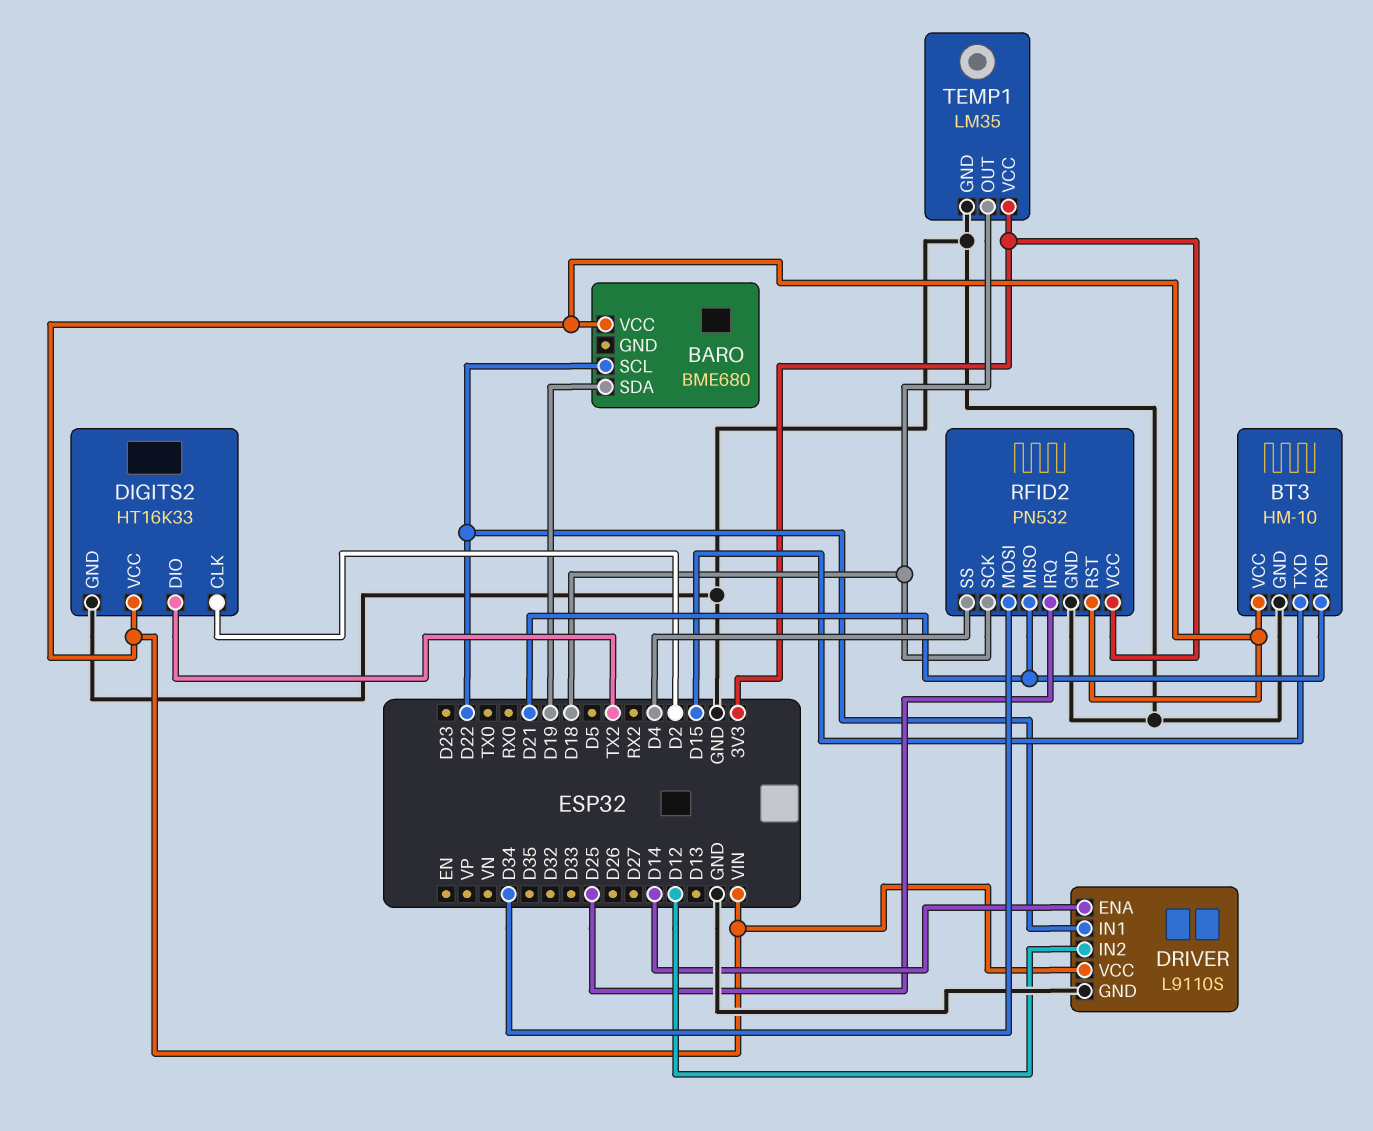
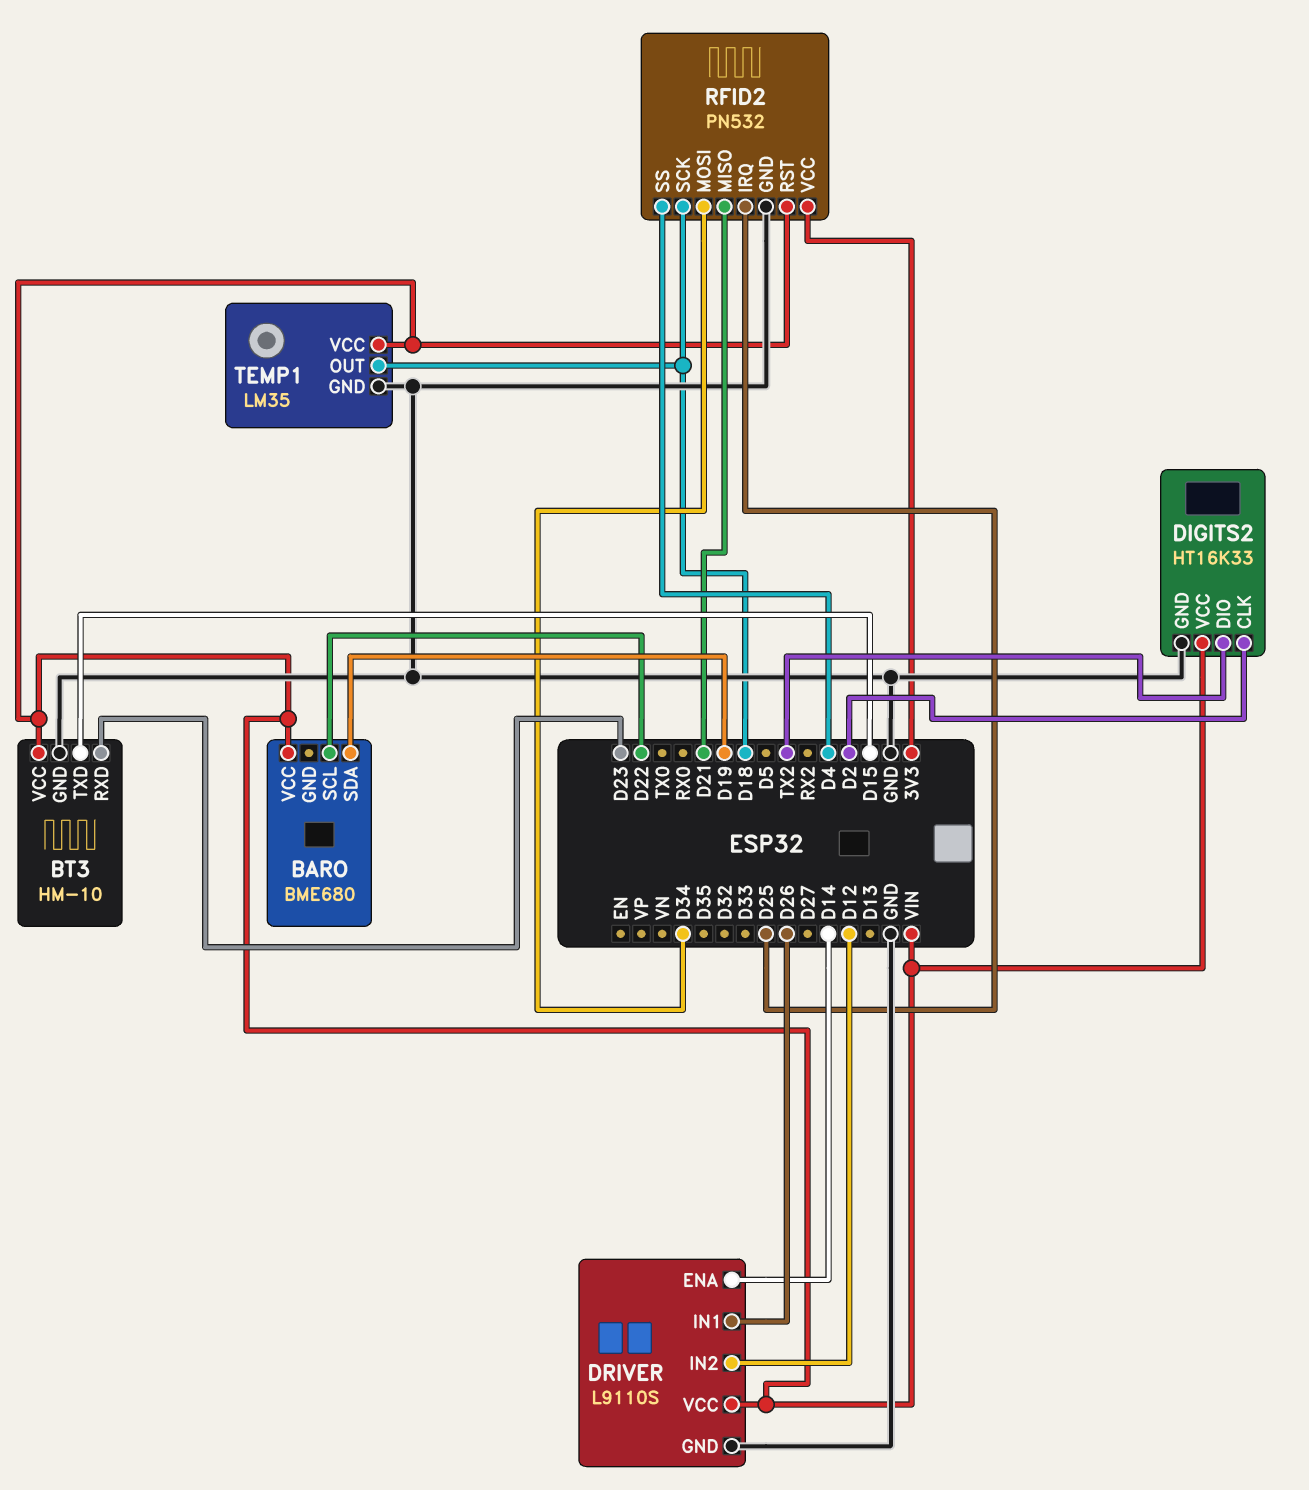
BT3 pin RXD: D21 -> D23
DRIVER pin IN1: D22 -> D26
TEMP1 pin VCC: 3V3 -> VIN

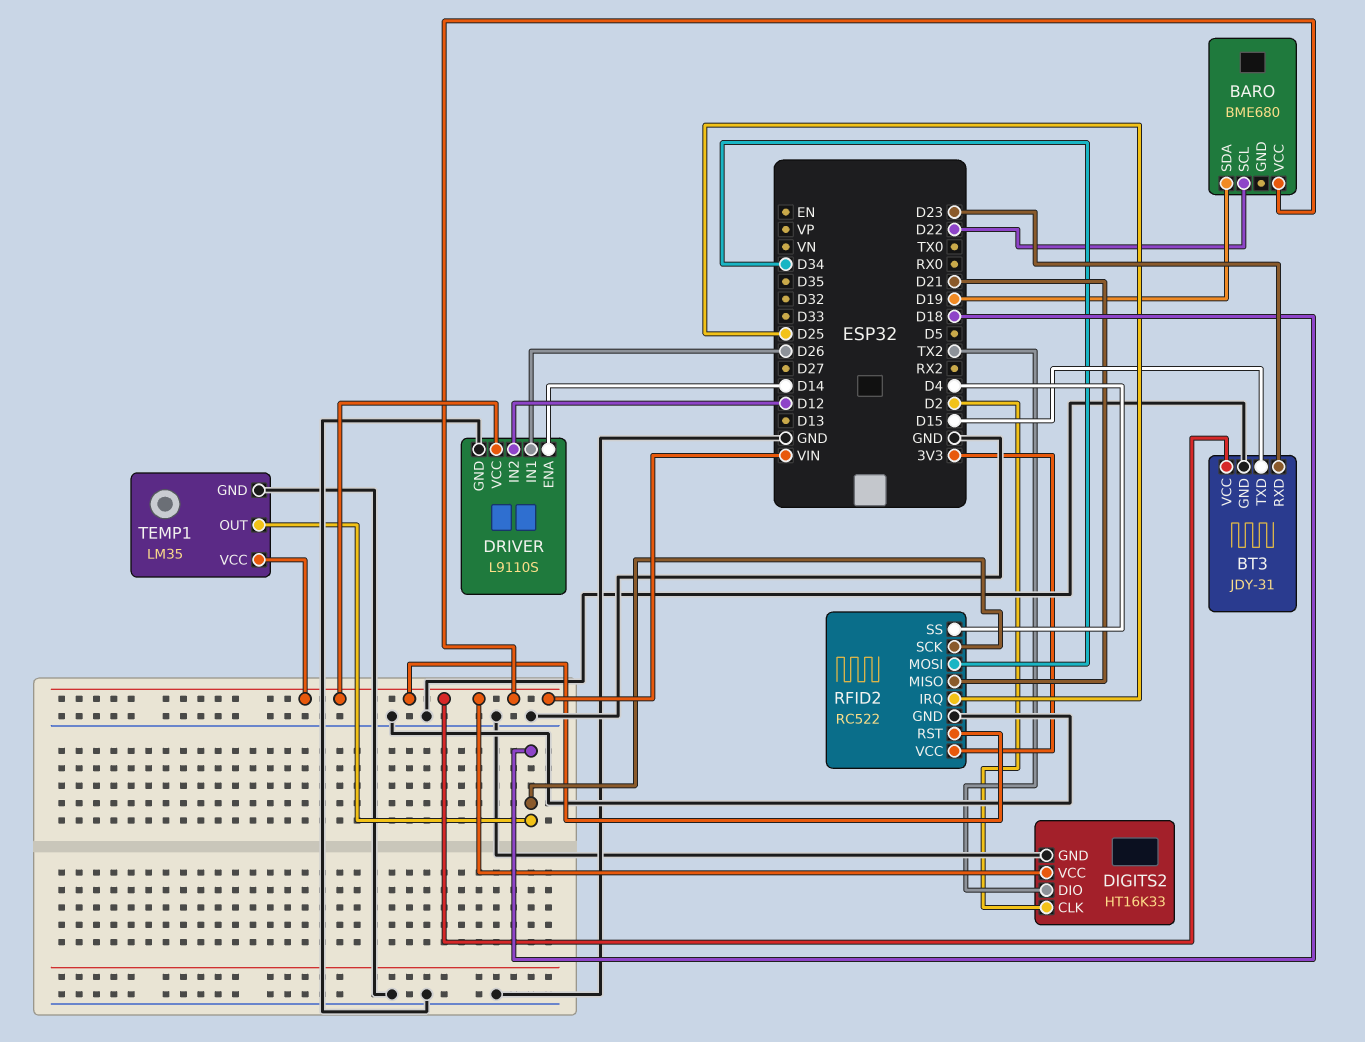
BT3: HM-10 -> JDY-31
RFID2: PN532 -> RC522

